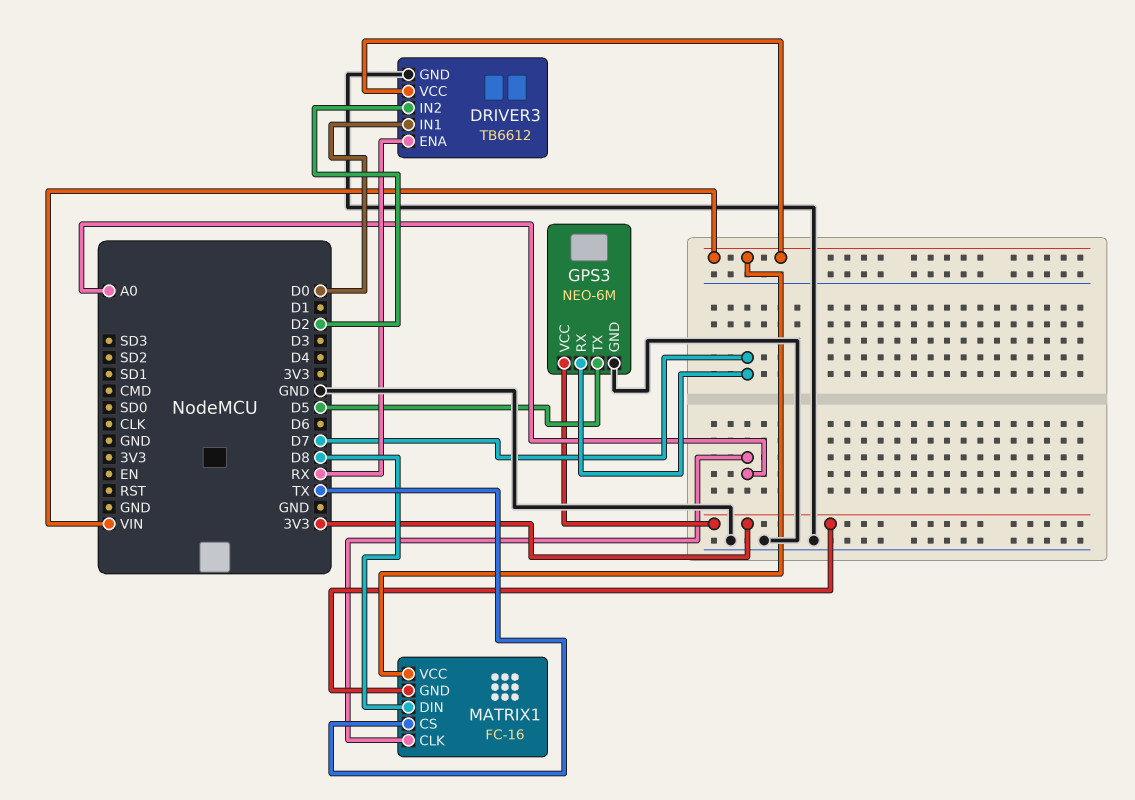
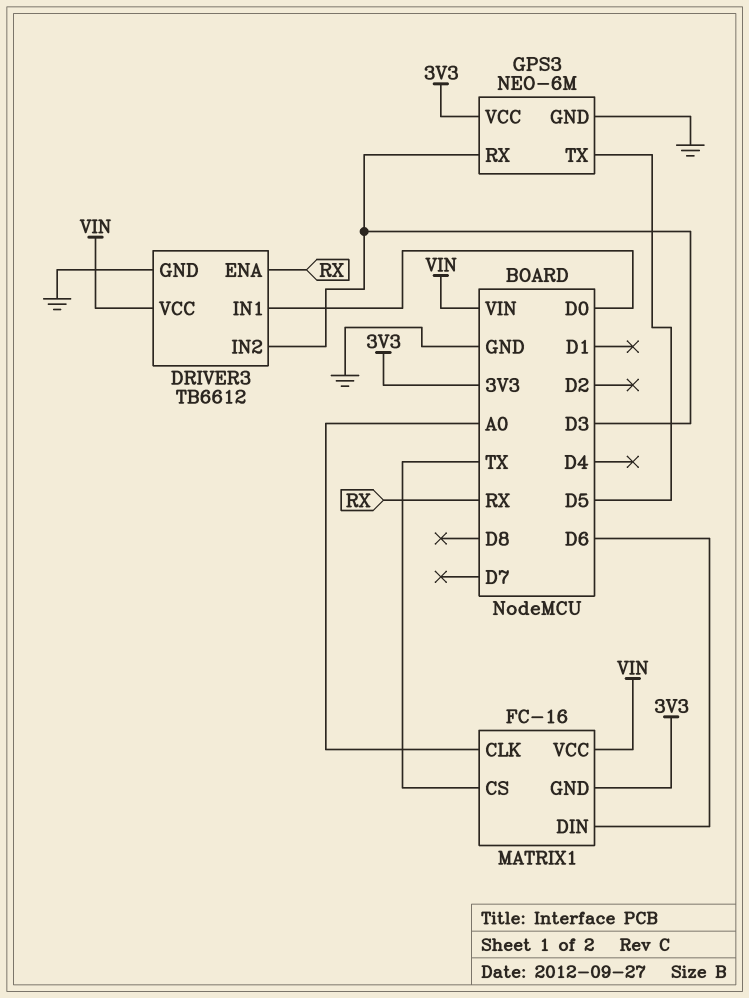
DRIVER3 pin IN2: D2 -> D3
GPS3 pin RX: D7 -> D3
MATRIX1 pin DIN: D8 -> D6

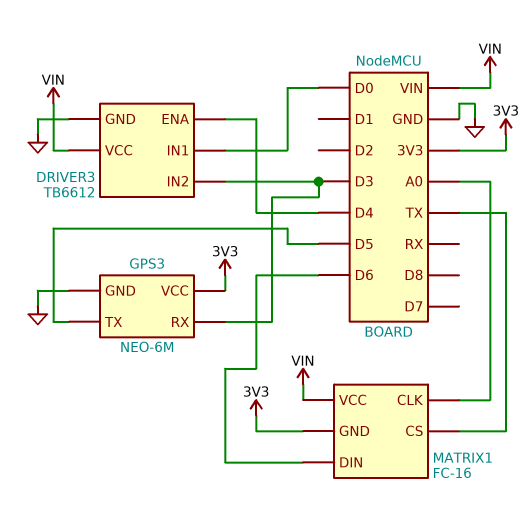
DRIVER3 pin ENA: RX -> D4

